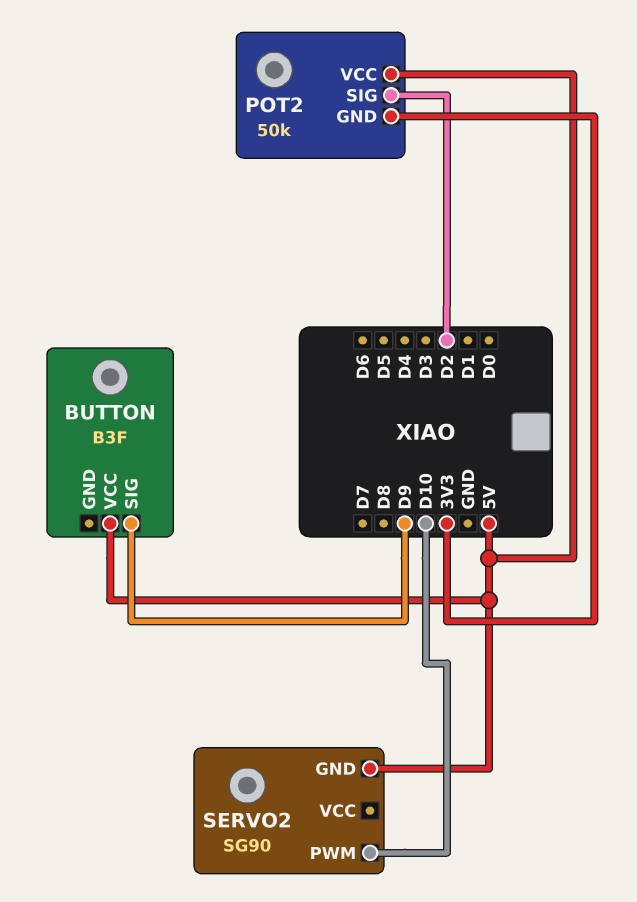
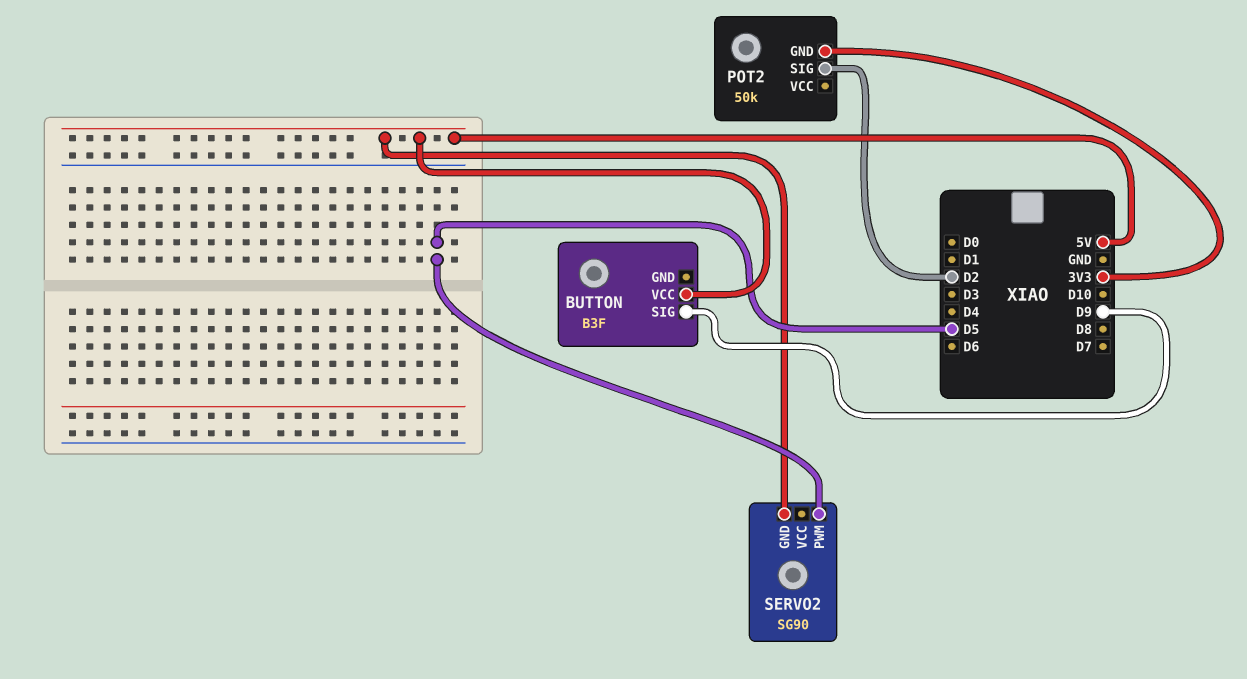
POT2 pin VCC: 5V -> none
SERVO2 pin PWM: D10 -> D5

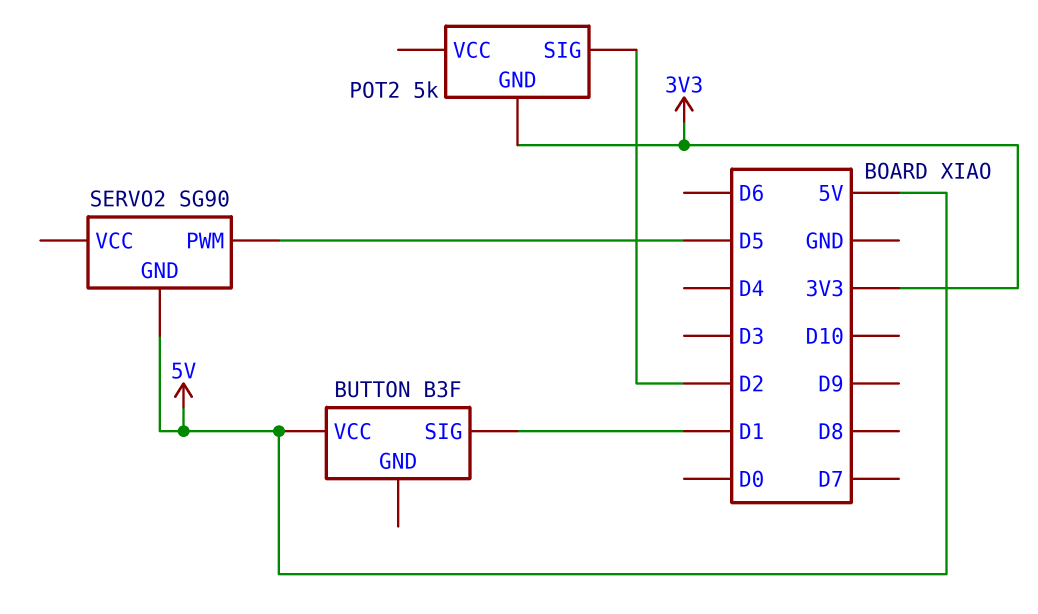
BUTTON pin SIG: D9 -> D1
POT2: 50k -> 5k

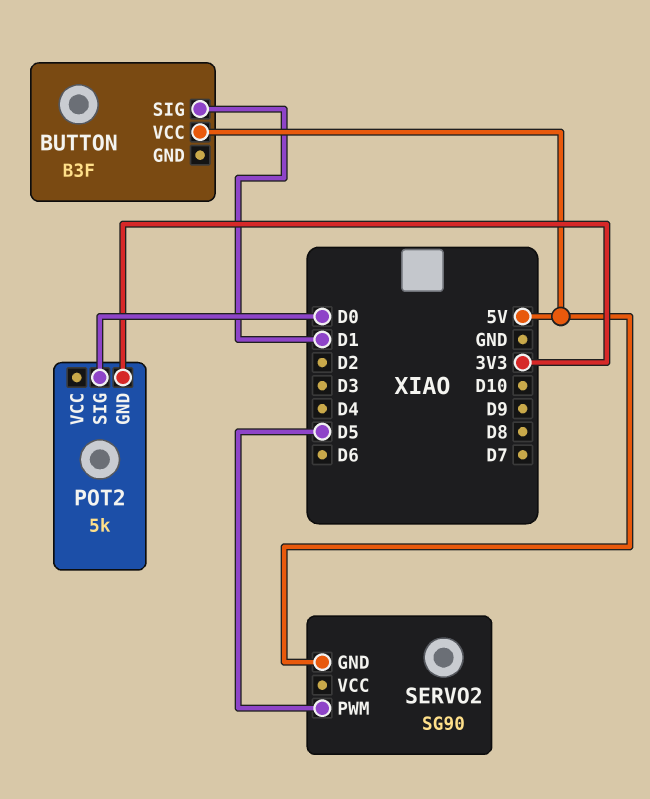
POT2 pin SIG: D2 -> D0

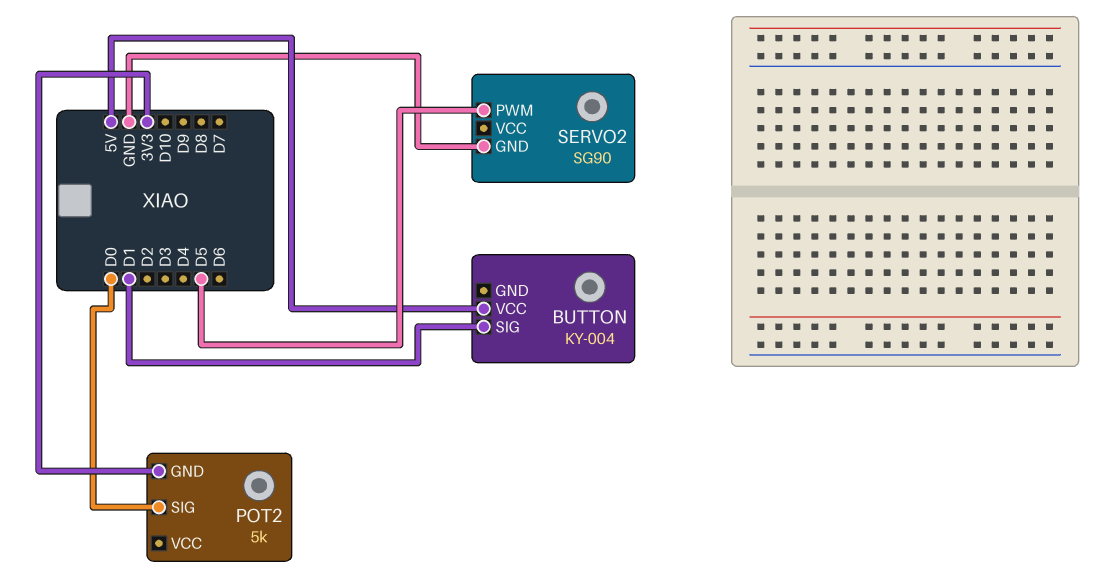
BUTTON: B3F -> KY-004
SERVO2 pin GND: 5V -> GND

